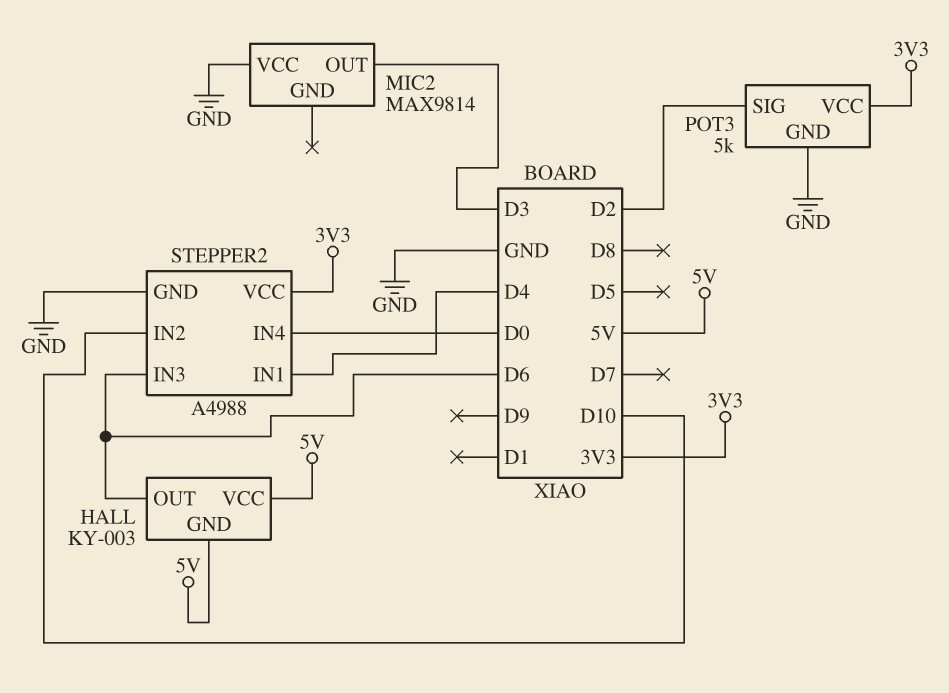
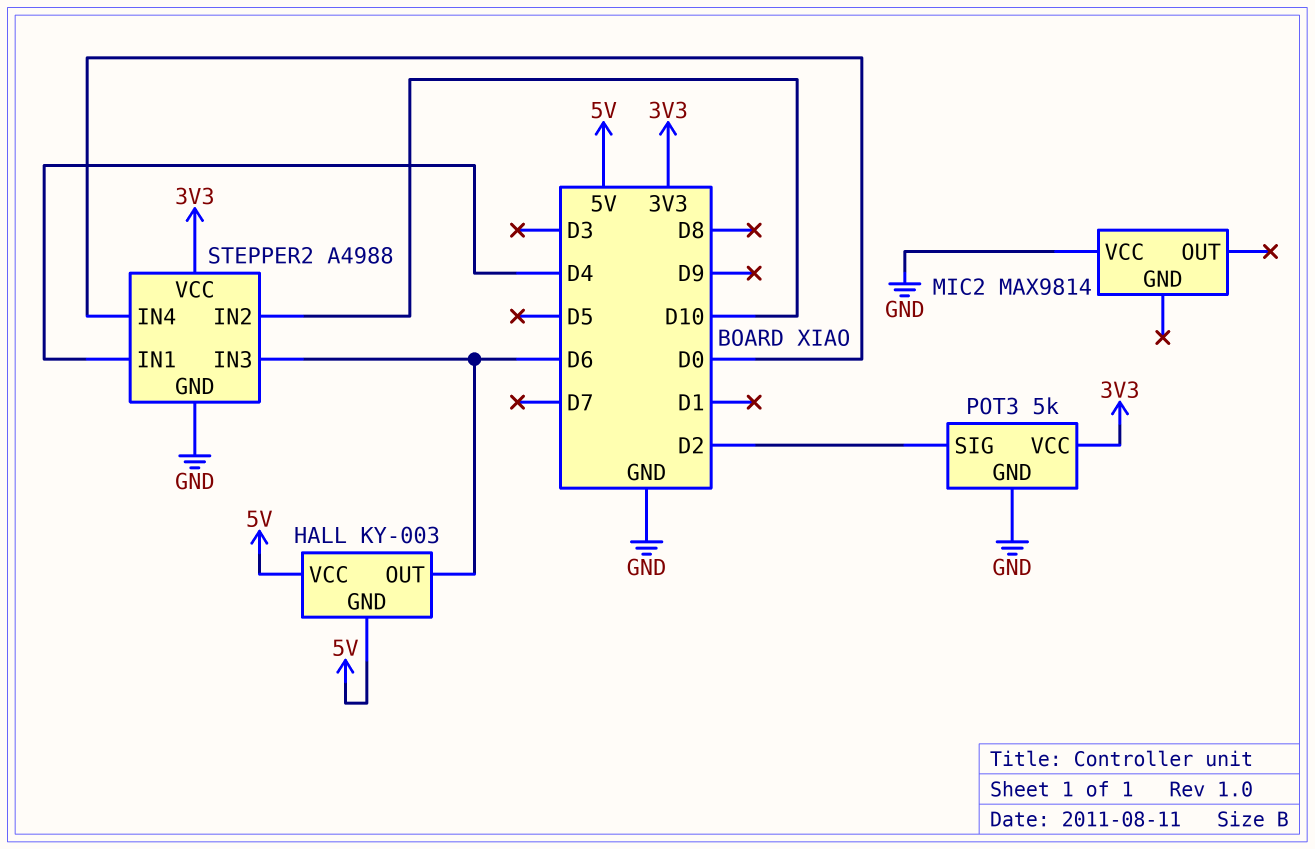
MIC2 pin OUT: D3 -> none

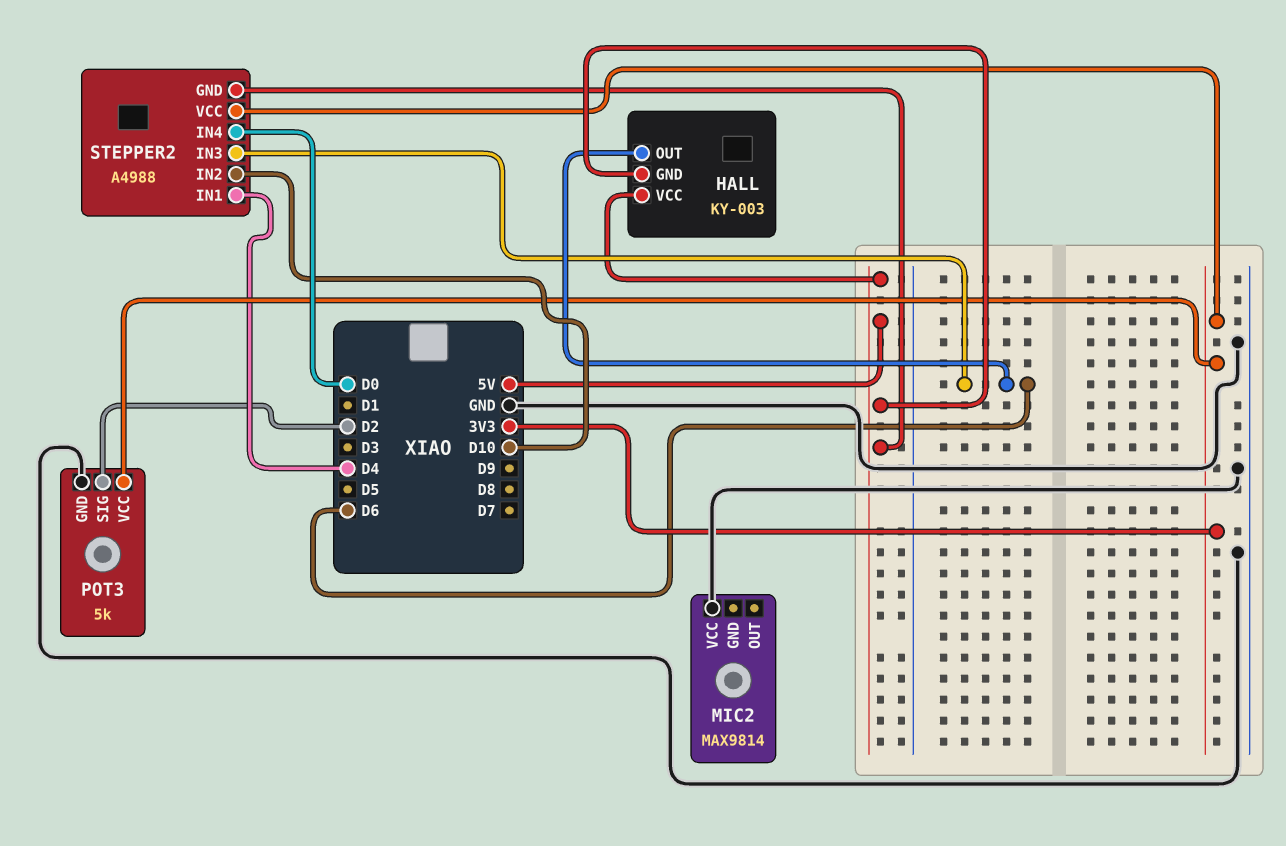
STEPPER2 pin GND: GND -> 5V

